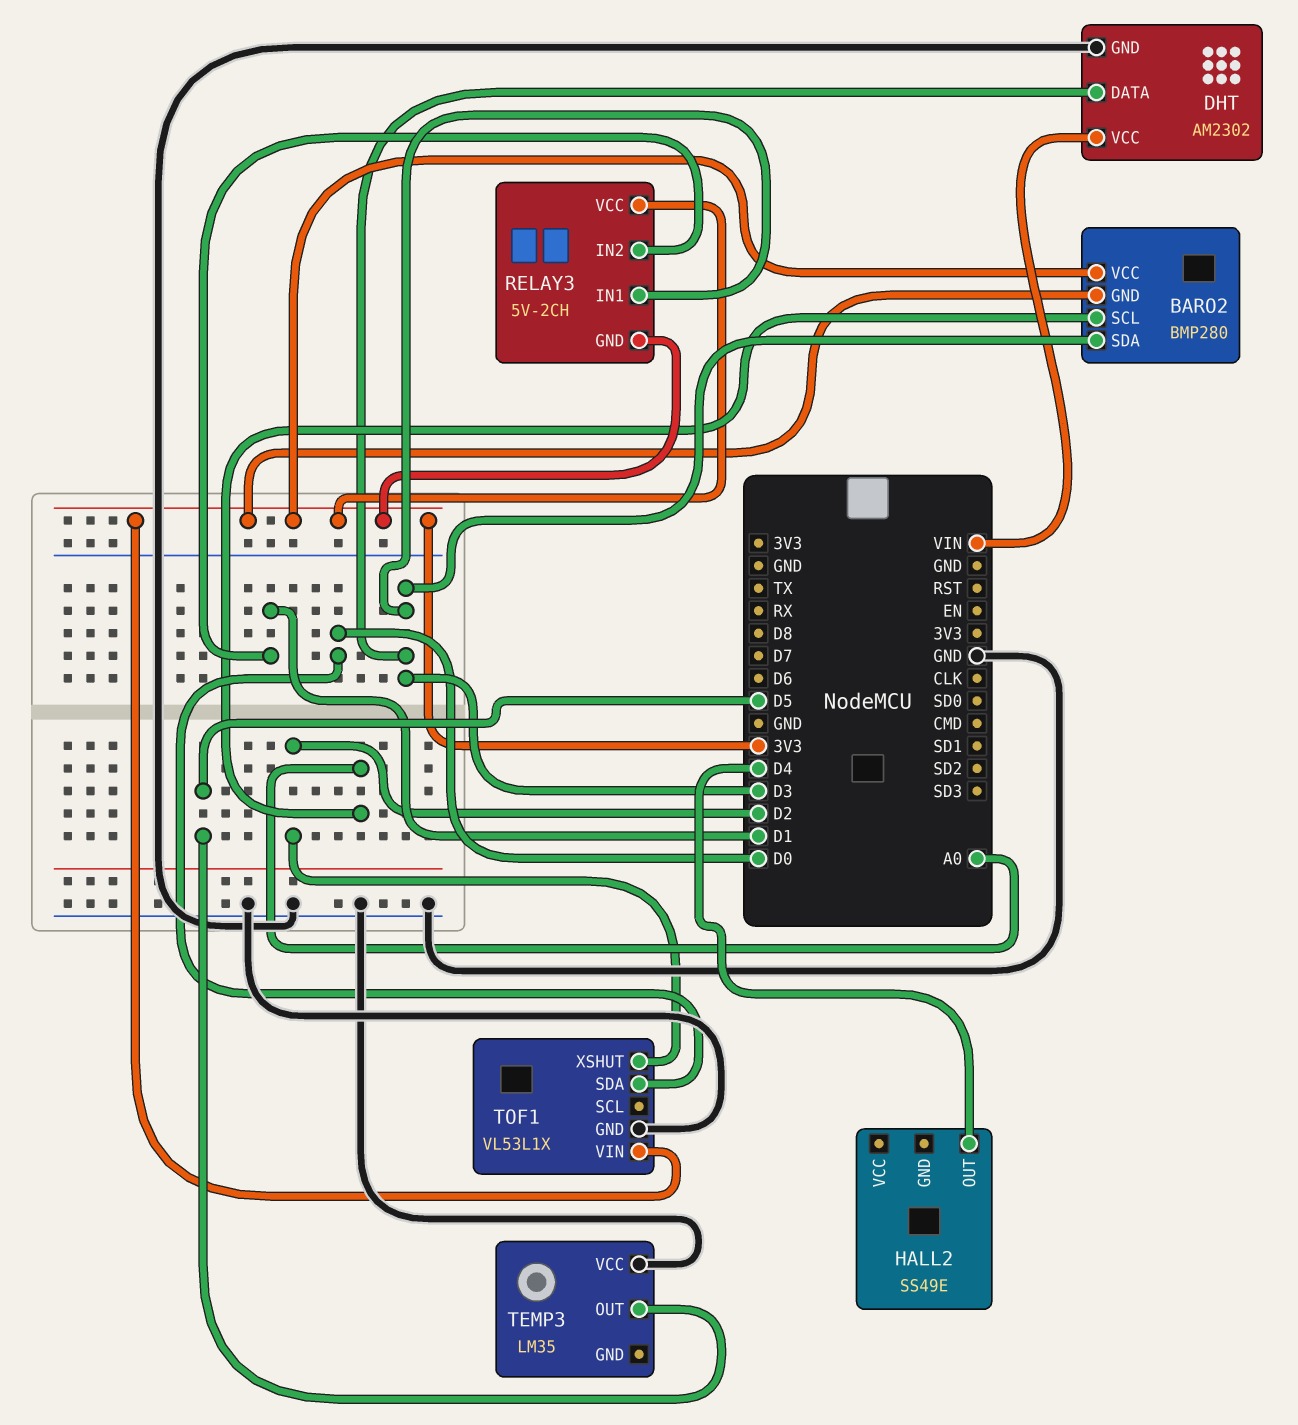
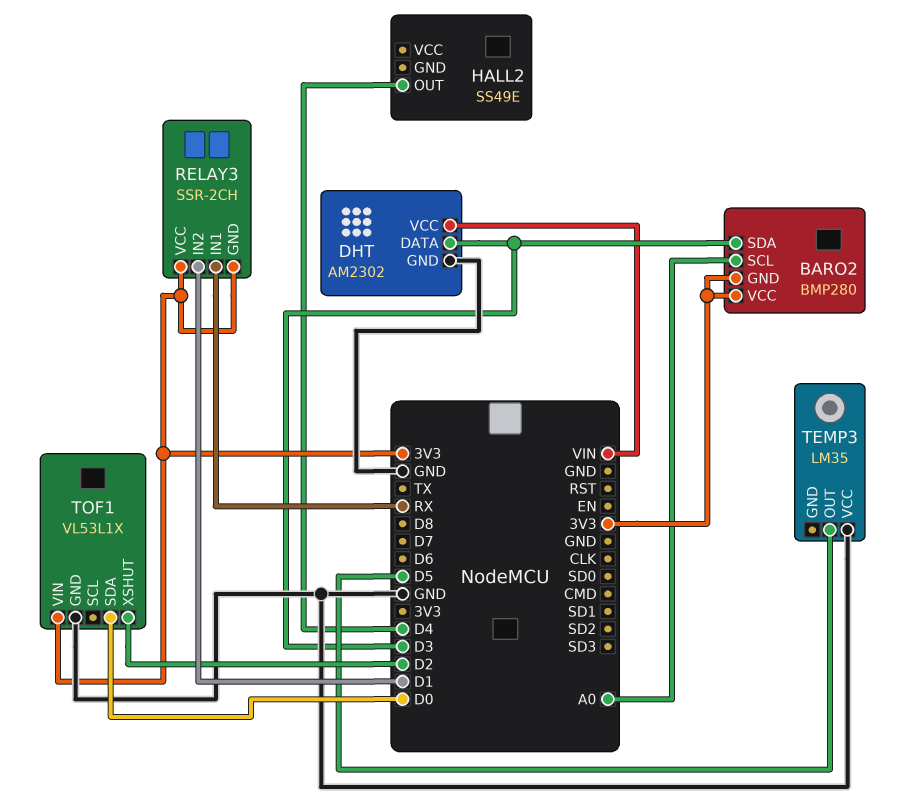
RELAY3: 5V-2CH -> SSR-2CH
RELAY3 pin IN1: D3 -> RX

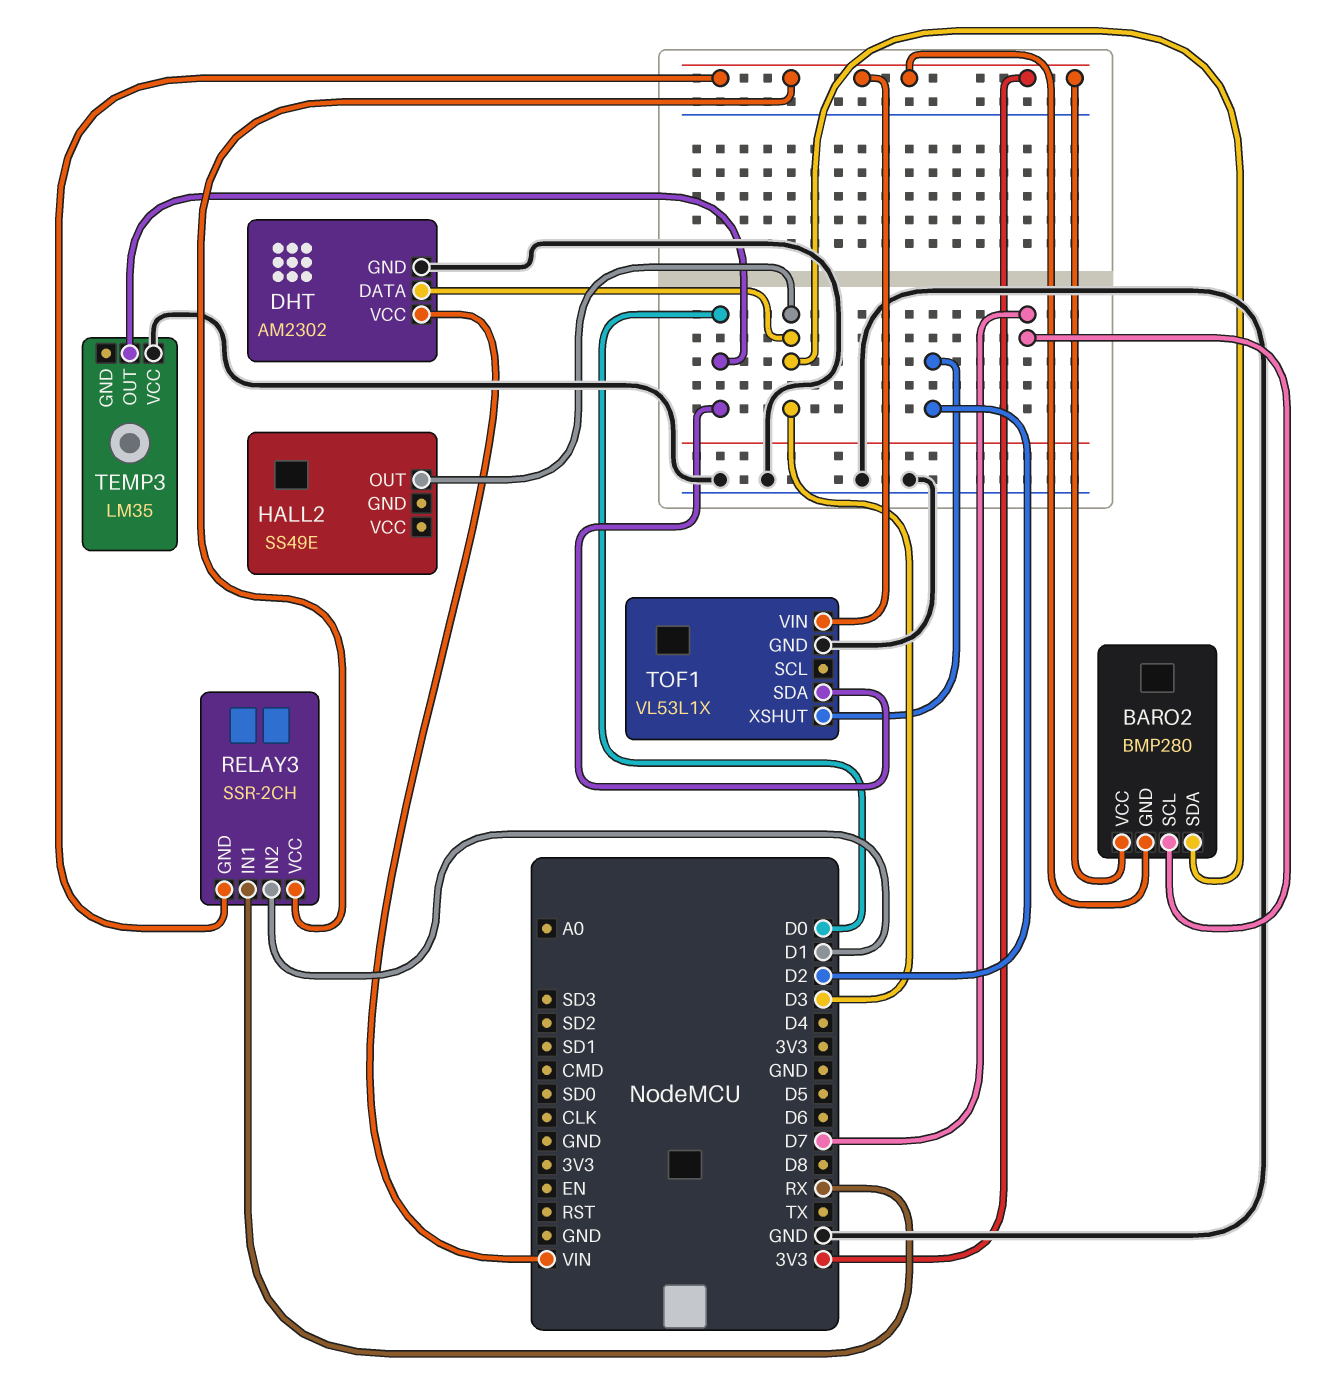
BARO2 pin SCL: A0 -> D7
HALL2 pin OUT: D4 -> D3
TEMP3 pin OUT: D5 -> D0

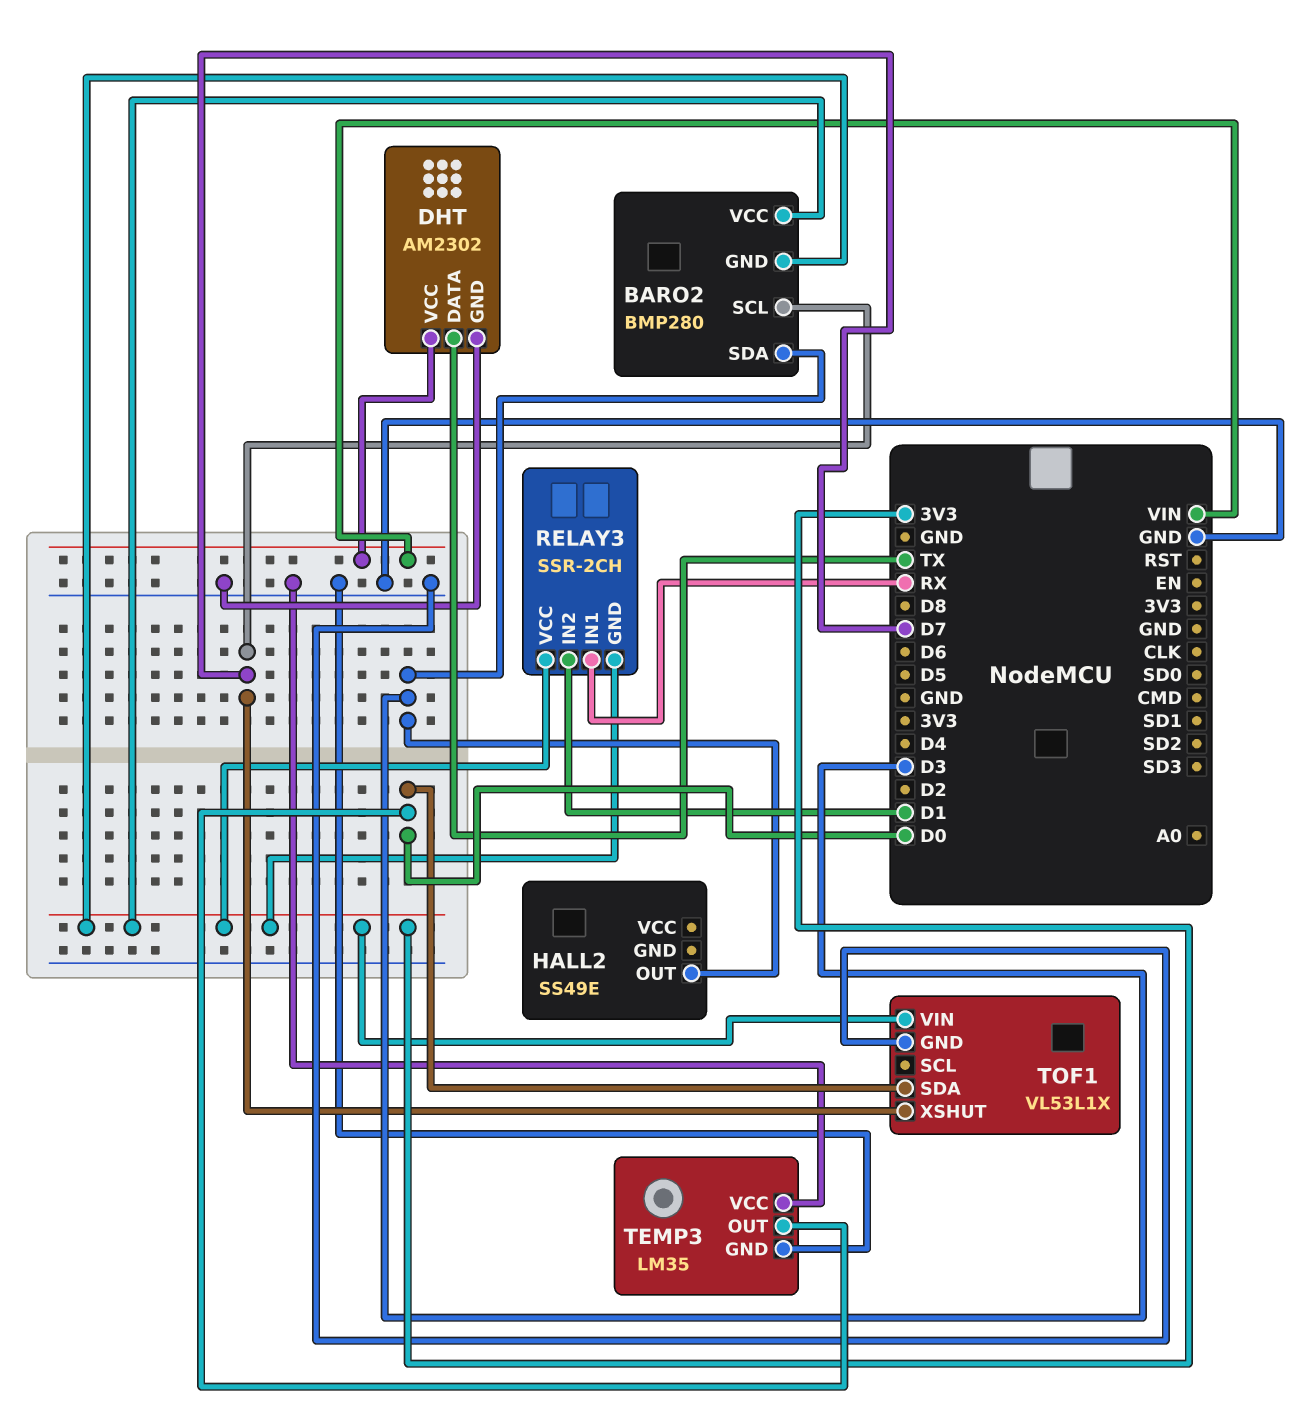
DHT pin DATA: D3 -> TX
TEMP3 pin GND: none -> GND
TOF1 pin XSHUT: D2 -> D7

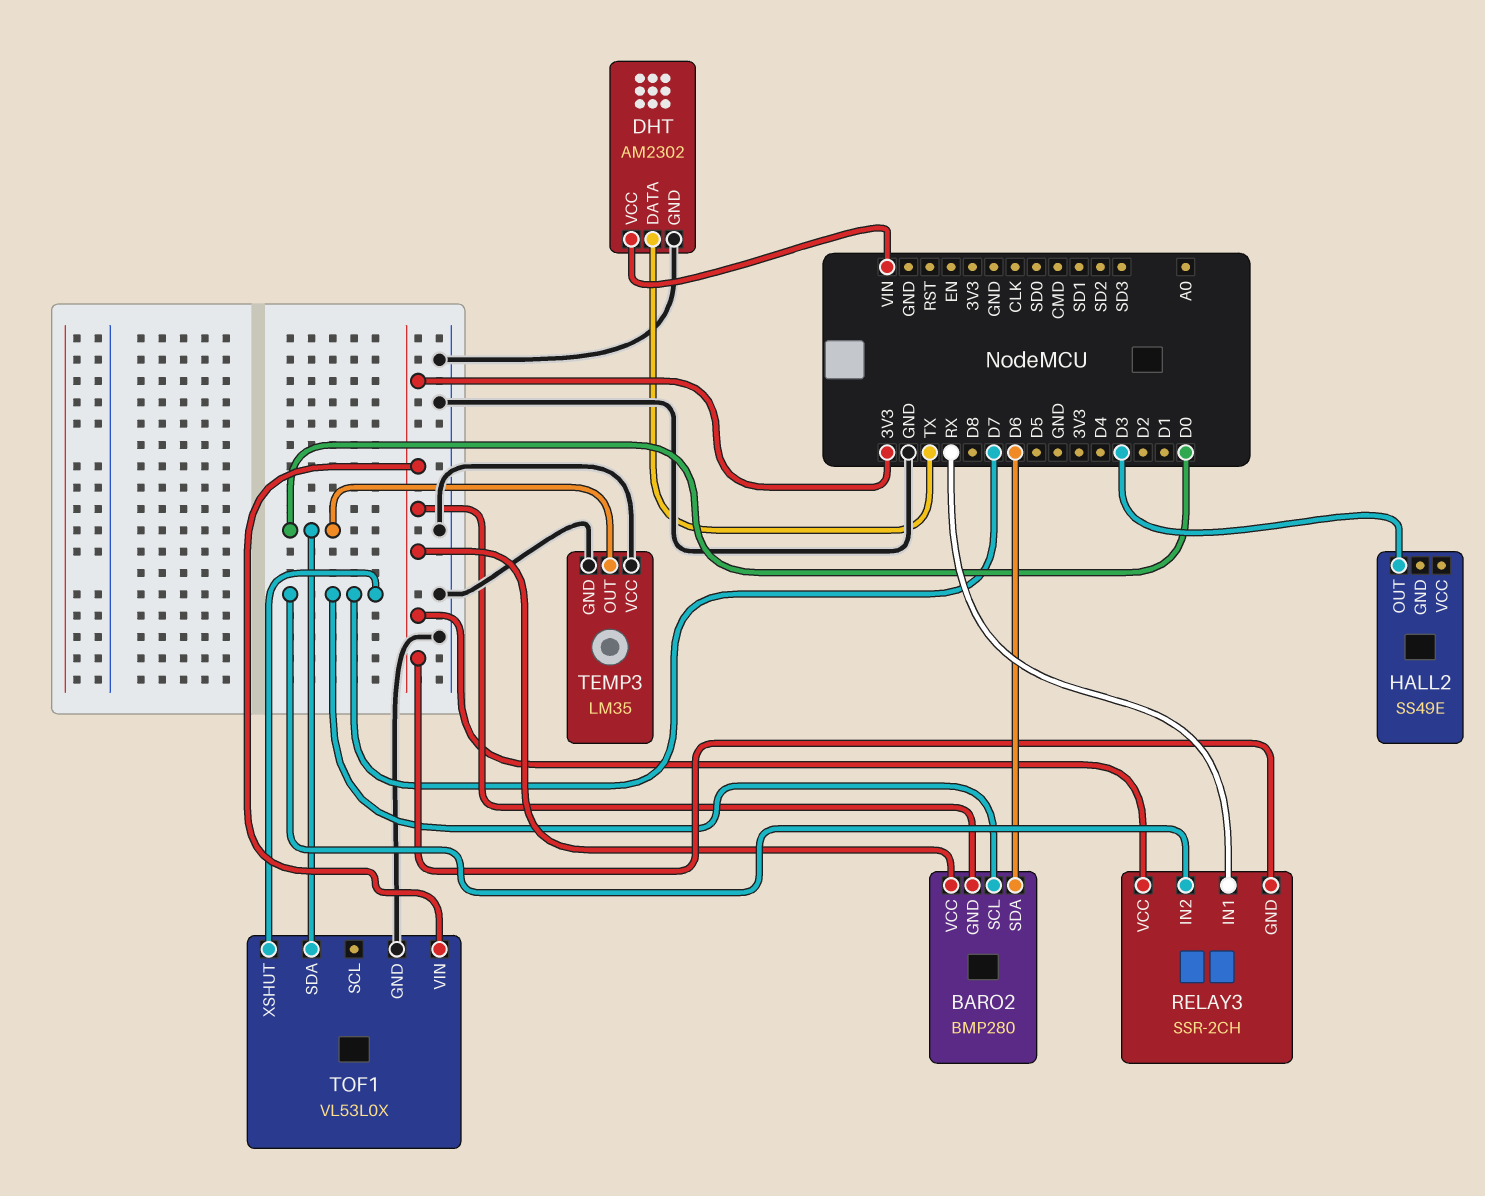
BARO2 pin SDA: D3 -> D6
RELAY3 pin IN2: D1 -> D7
TOF1: VL53L1X -> VL53L0X

